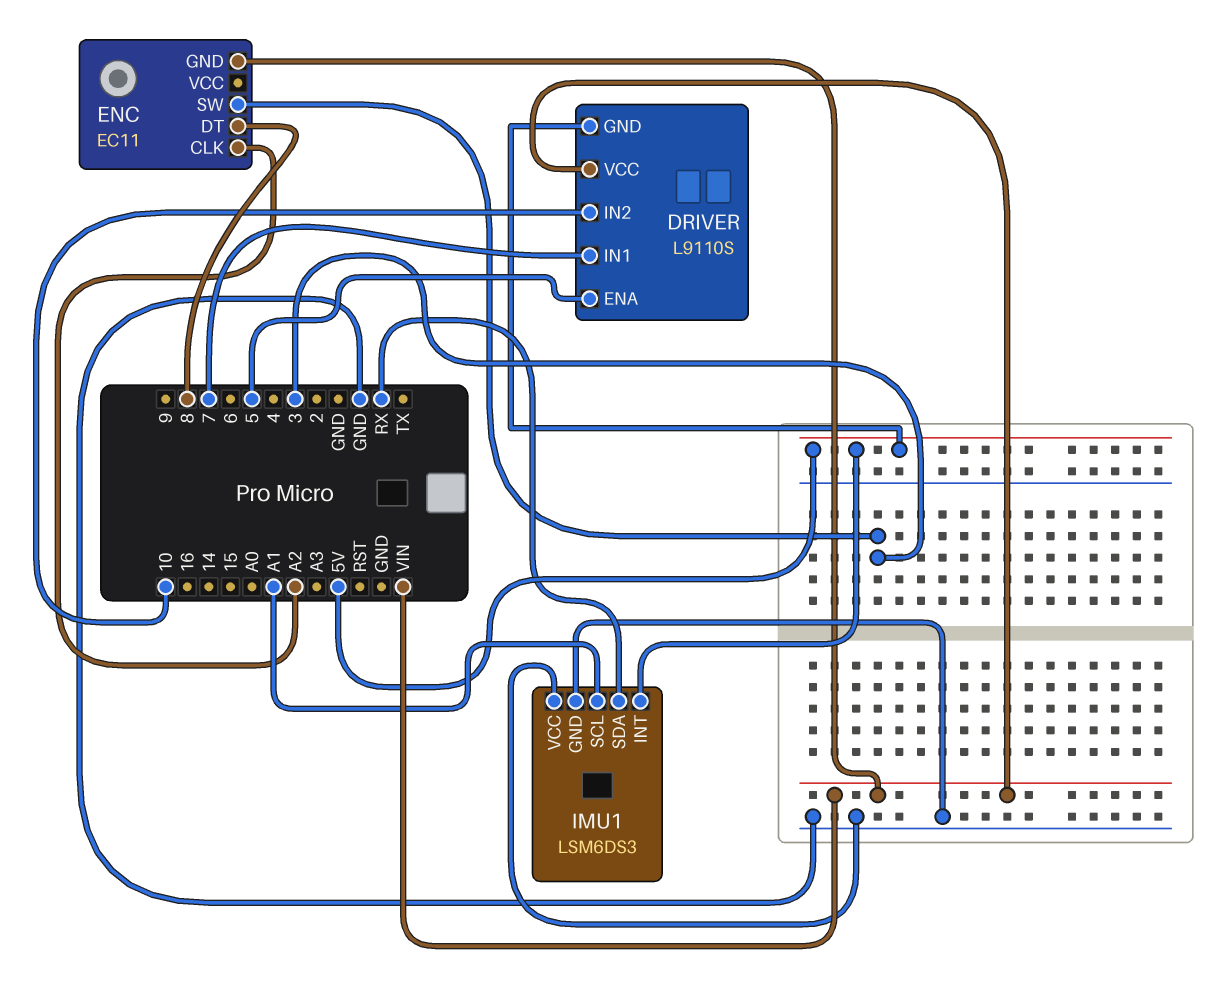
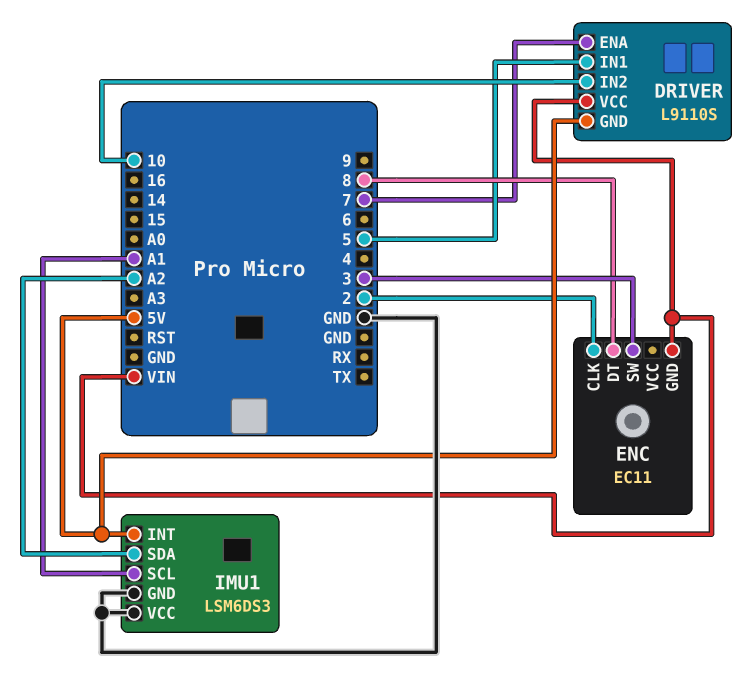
DRIVER pin ENA: 5 -> 7
DRIVER pin IN1: 7 -> 5
ENC pin CLK: A2 -> 2
IMU1 pin SDA: RX -> A2

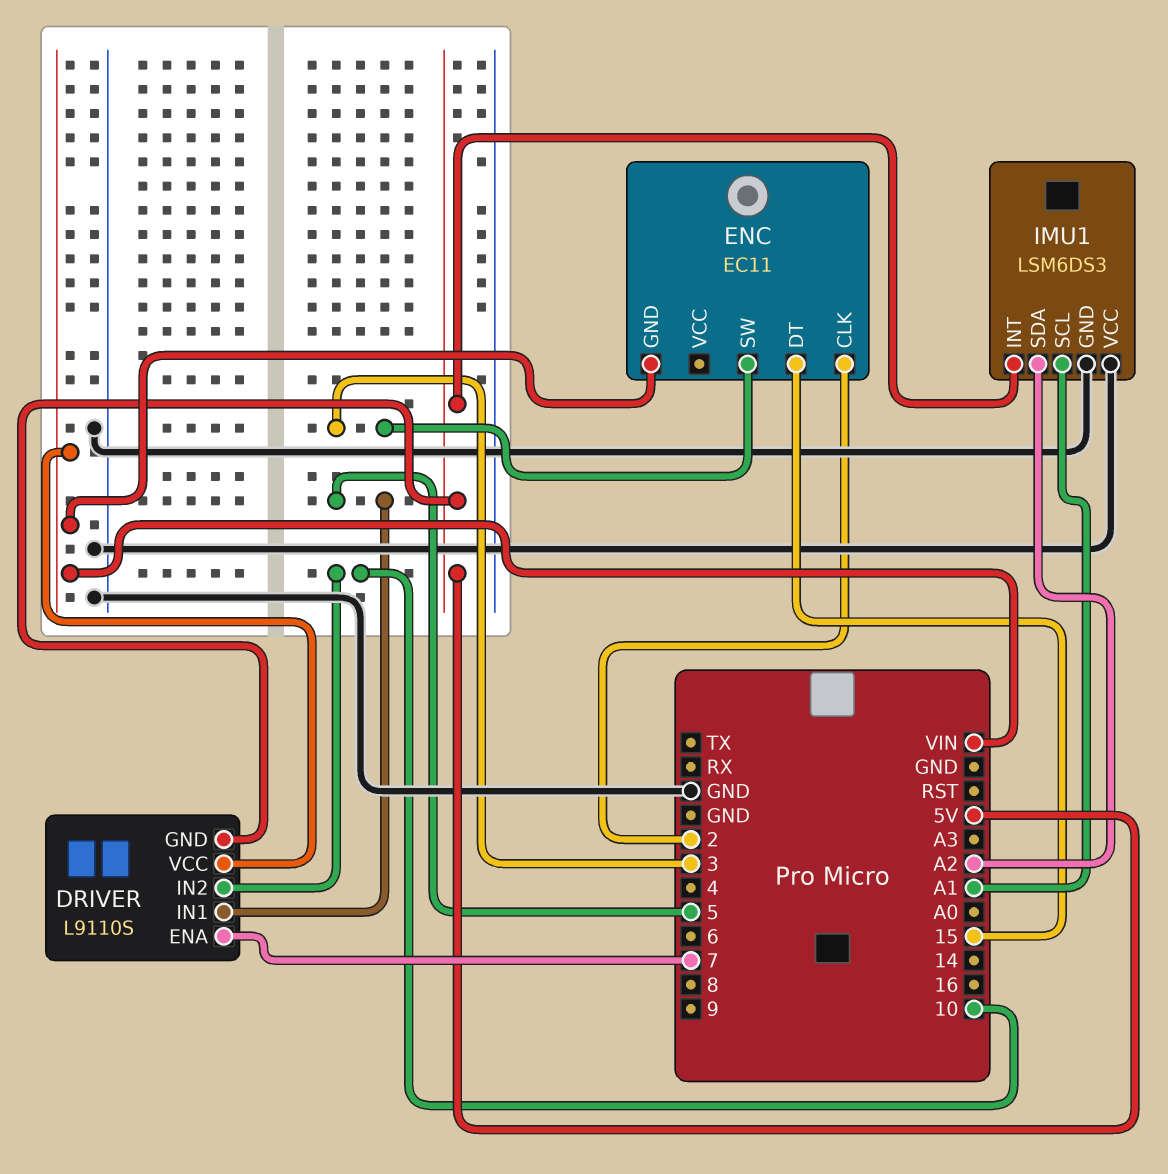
ENC pin DT: 8 -> 15

